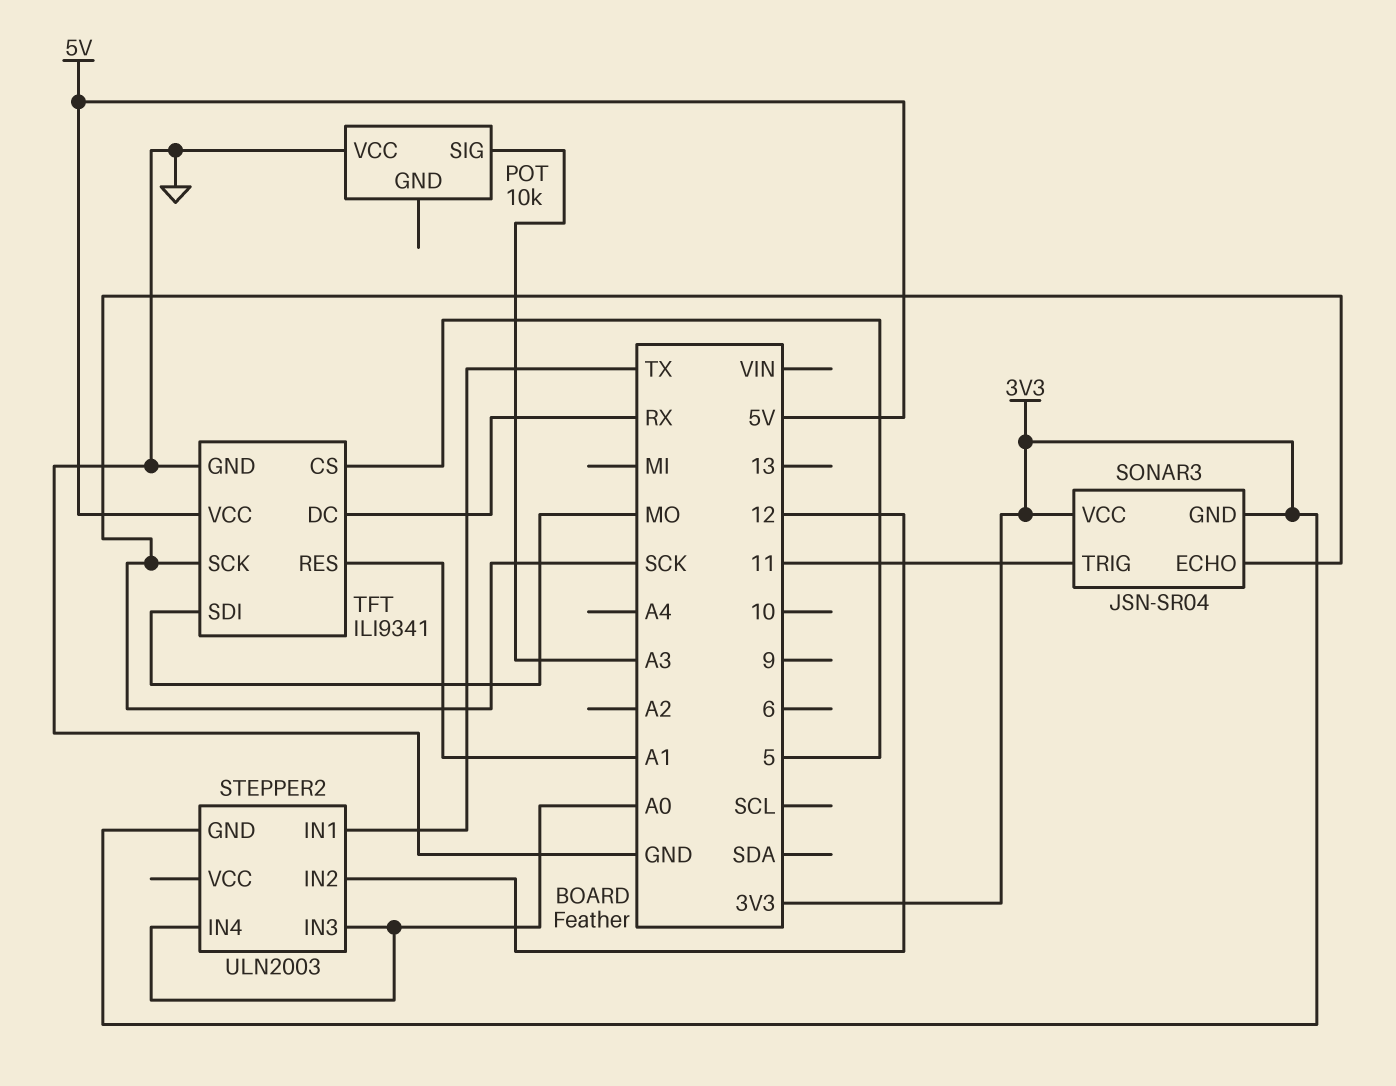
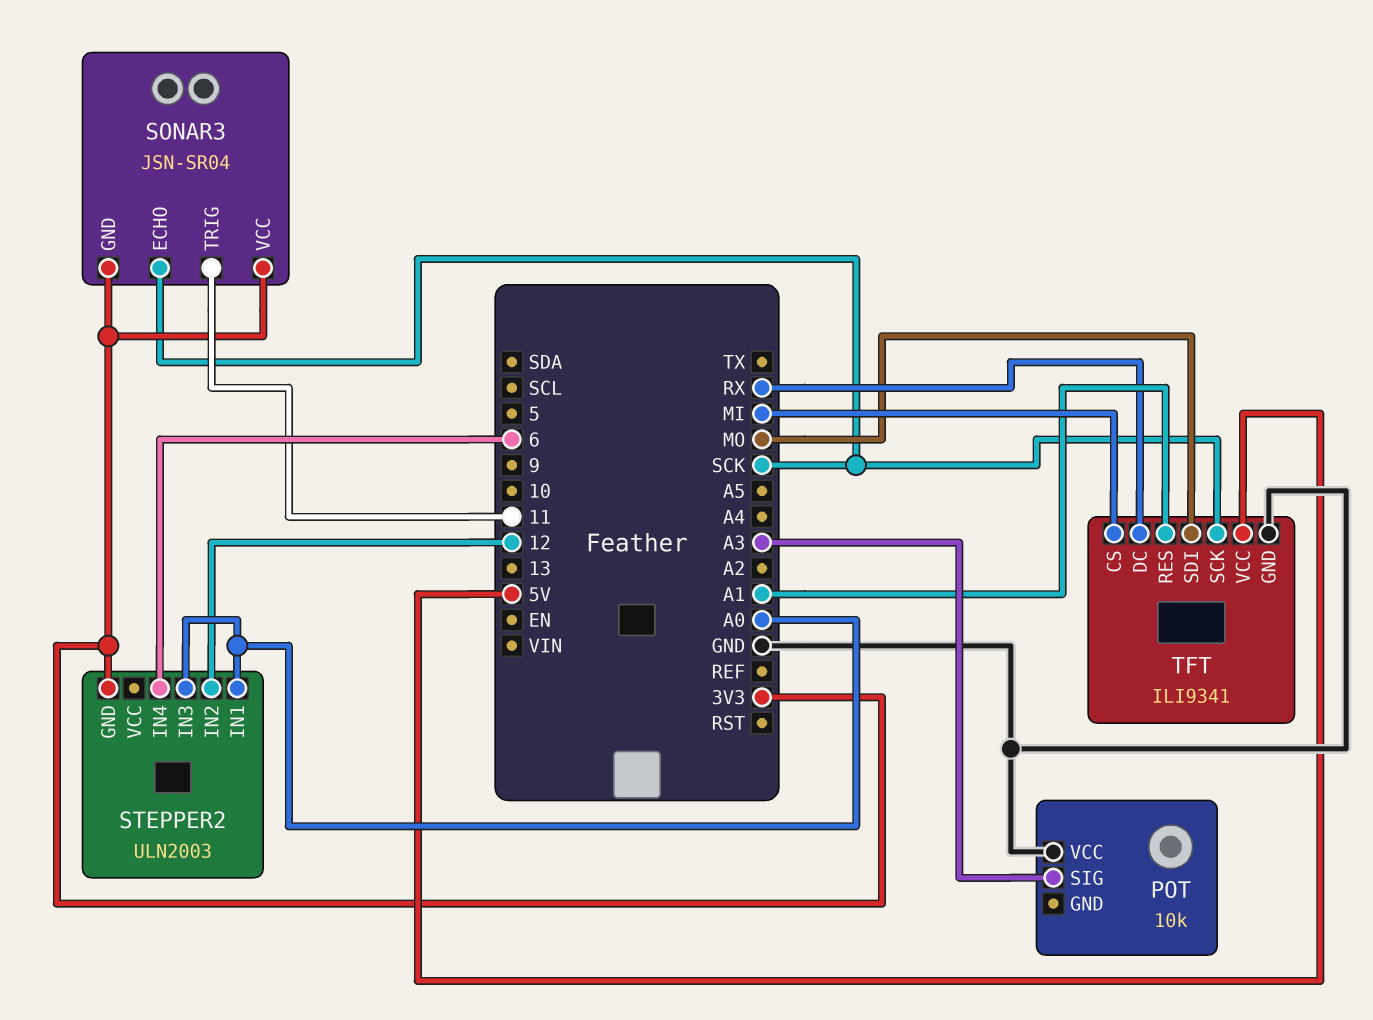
STEPPER2 pin IN1: TX -> A0
STEPPER2 pin IN4: A0 -> 6
TFT pin CS: 5 -> MI

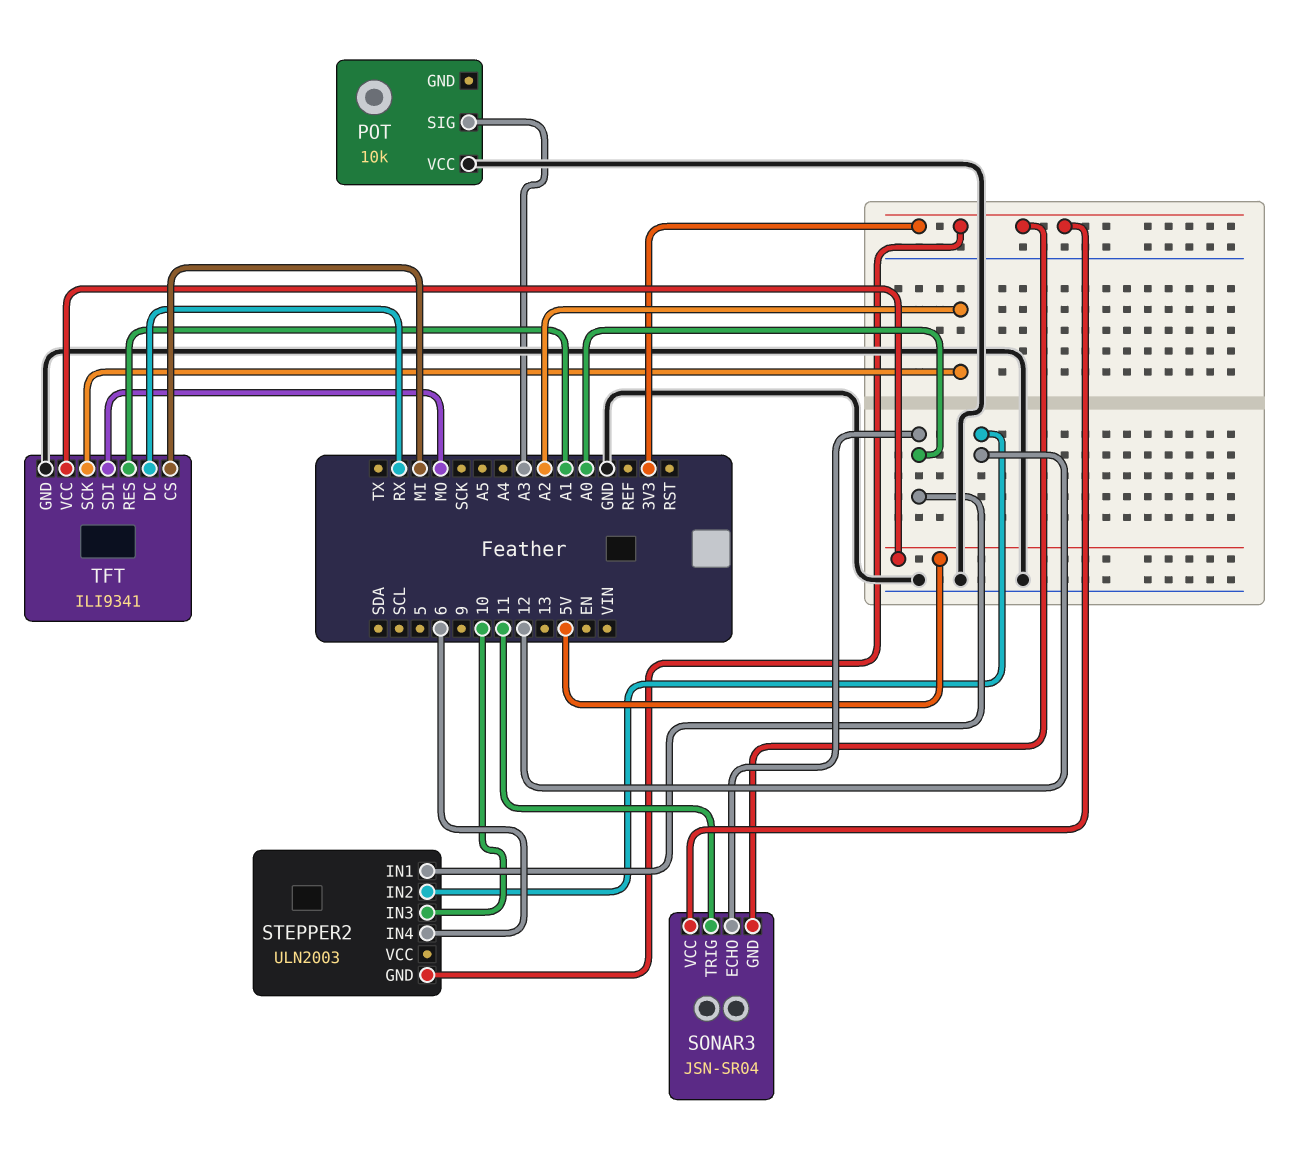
SONAR3 pin ECHO: SCK -> A0
STEPPER2 pin IN3: A0 -> 10
TFT pin SCK: SCK -> A2

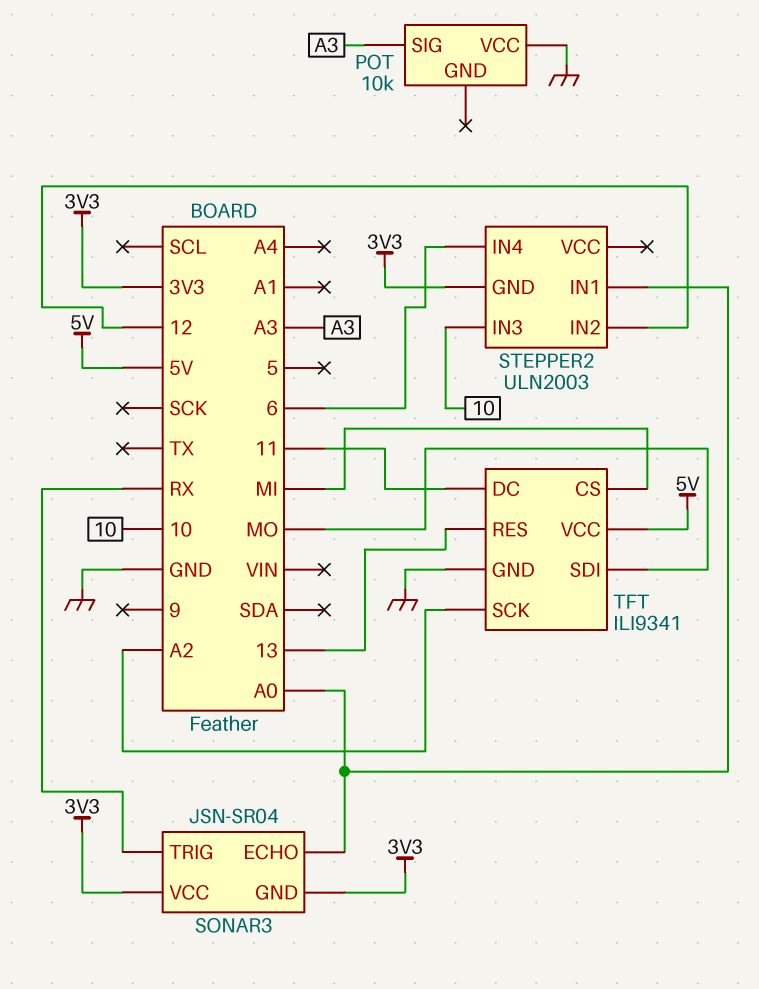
SONAR3 pin TRIG: 11 -> RX
TFT pin DC: RX -> 11
TFT pin RES: A1 -> 13

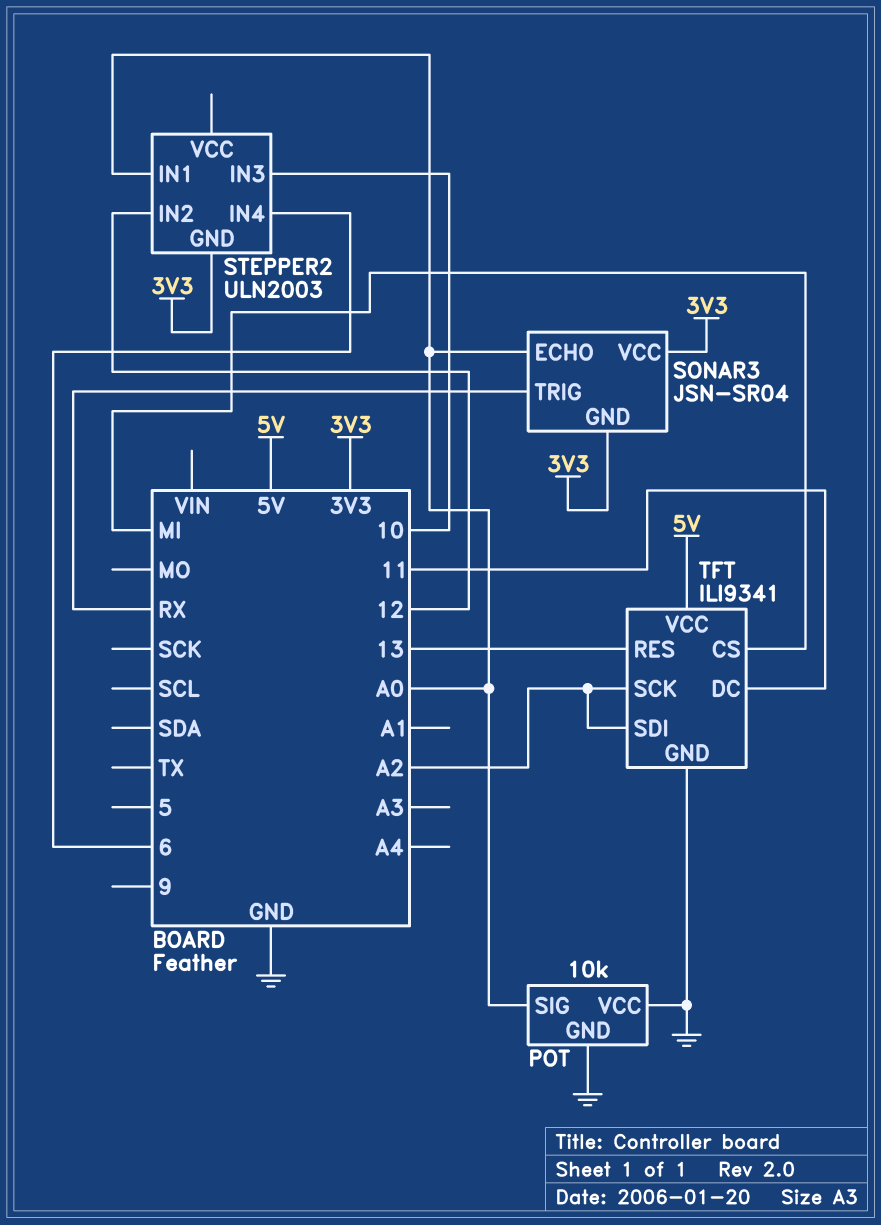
POT pin GND: none -> GND
POT pin SIG: A3 -> A0
TFT pin SDI: MO -> A2

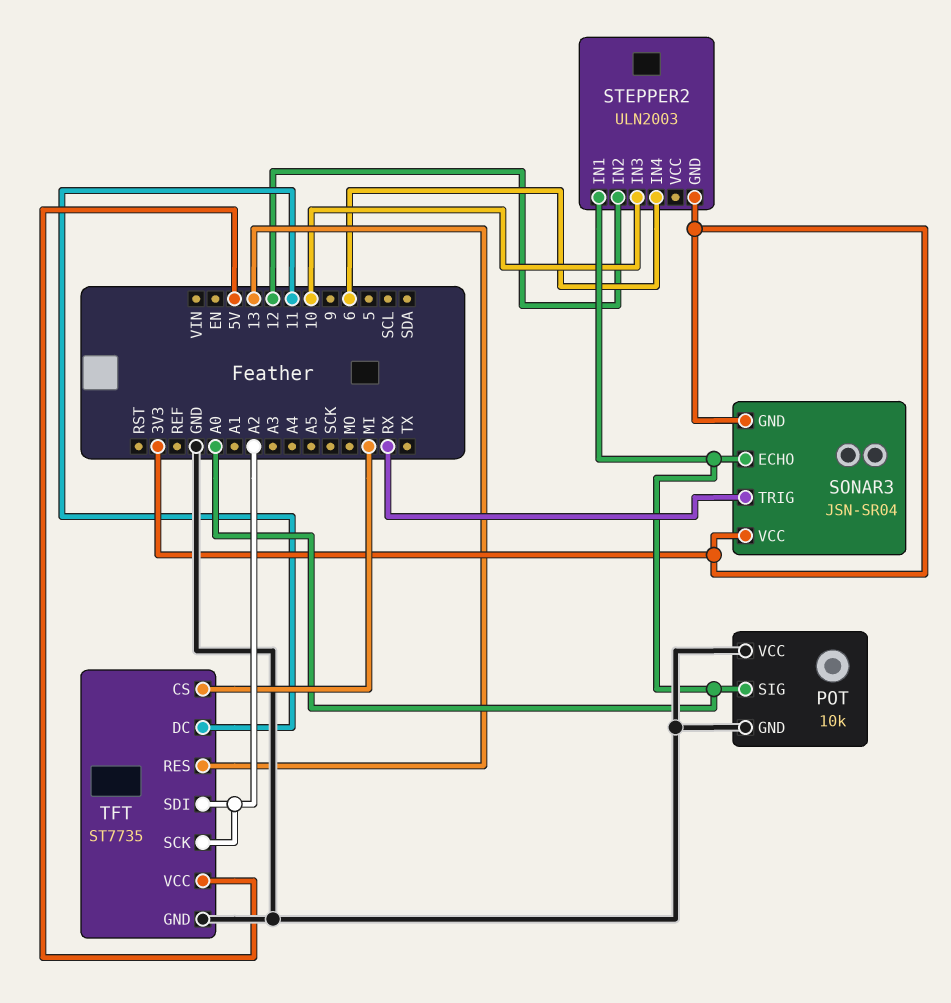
TFT: ILI9341 -> ST7735

